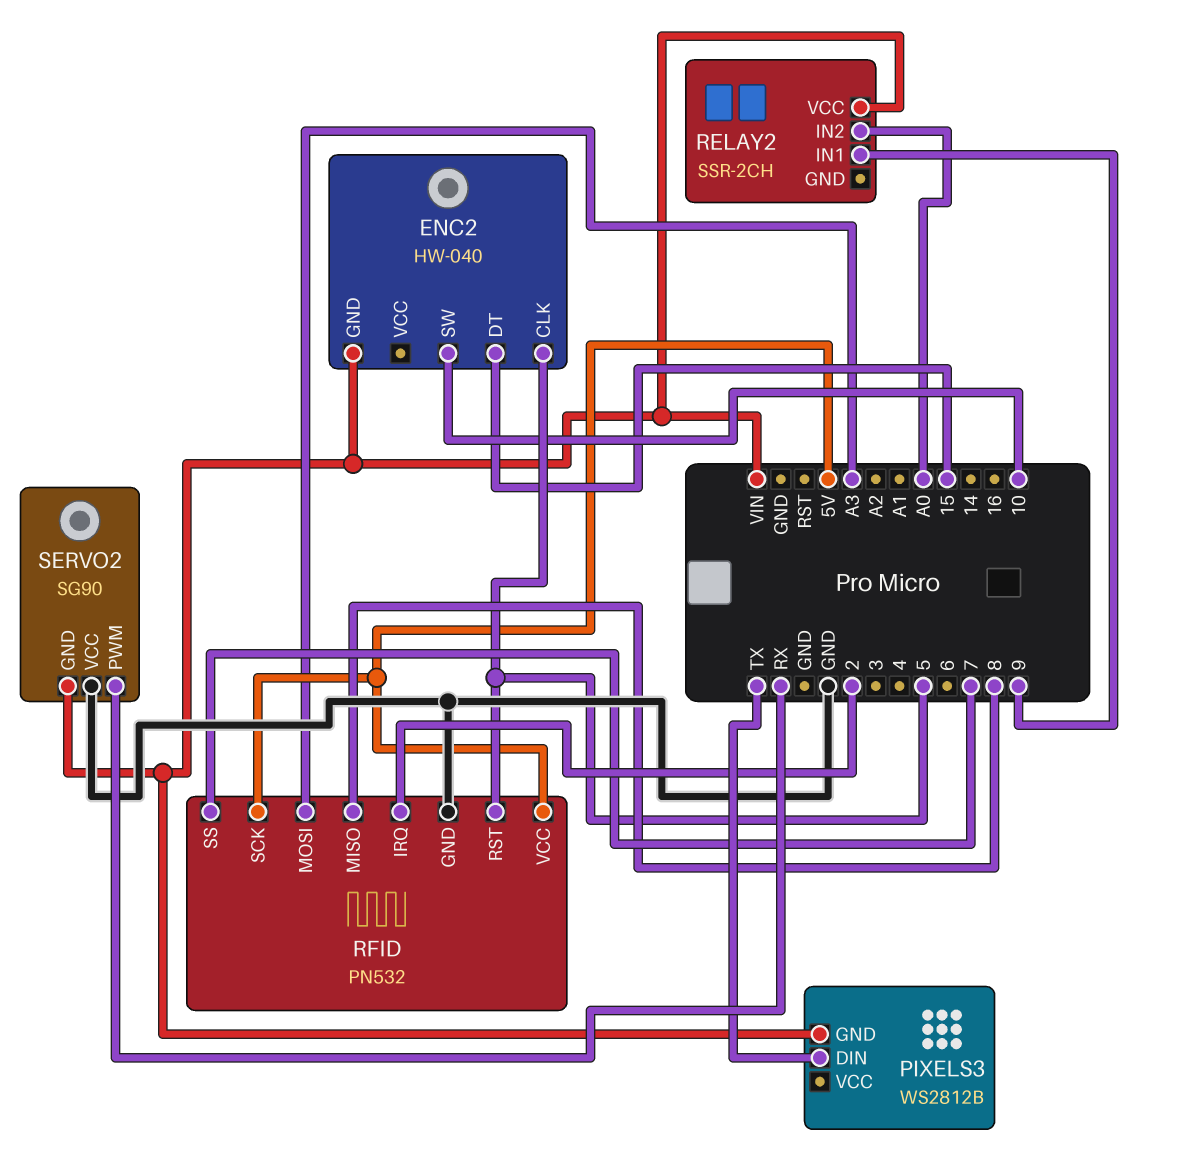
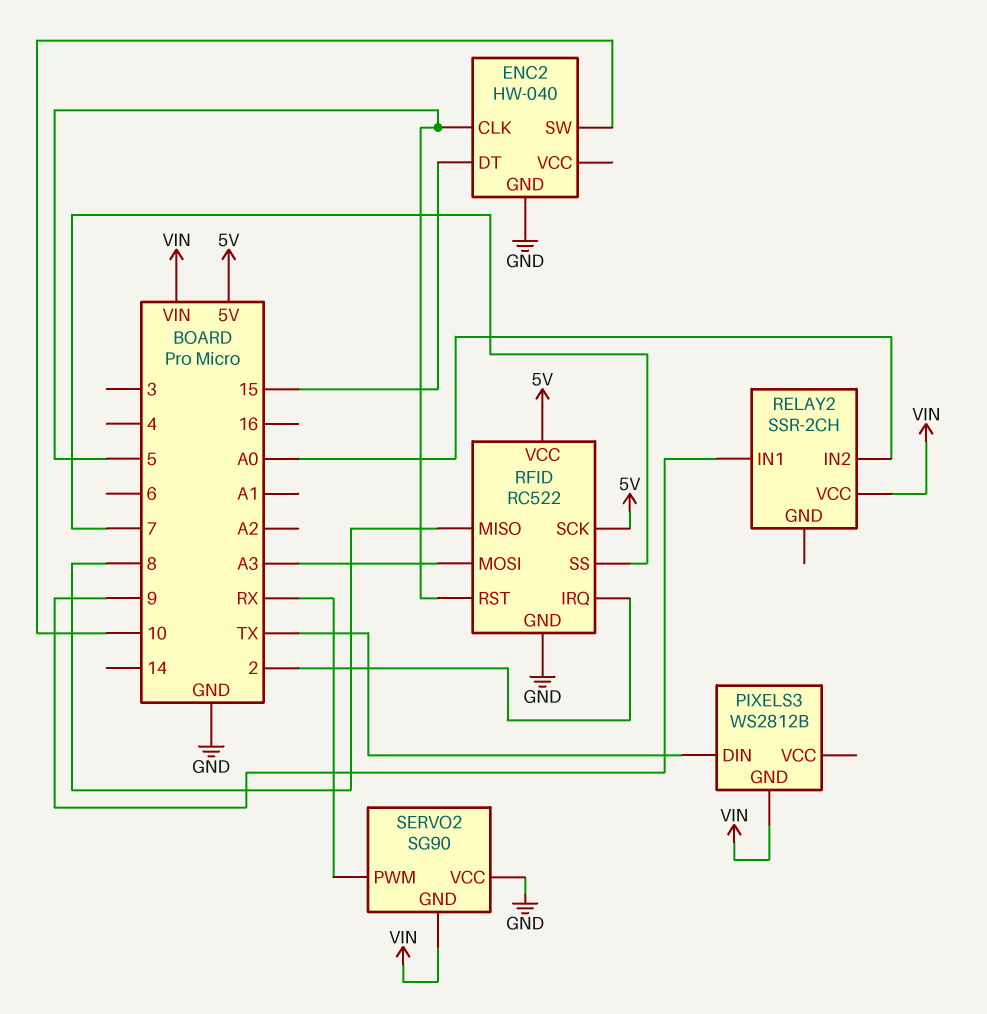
ENC2 pin GND: VIN -> GND
RFID: PN532 -> RC522

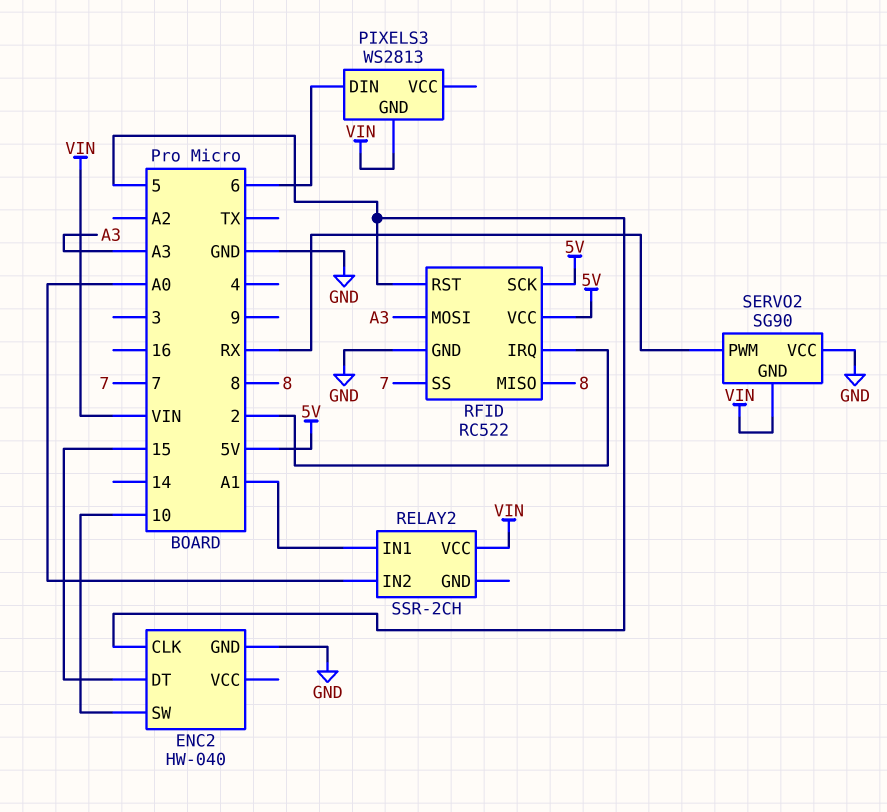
PIXELS3: WS2812B -> WS2813
PIXELS3 pin DIN: TX -> 6
RELAY2 pin IN1: 9 -> A1

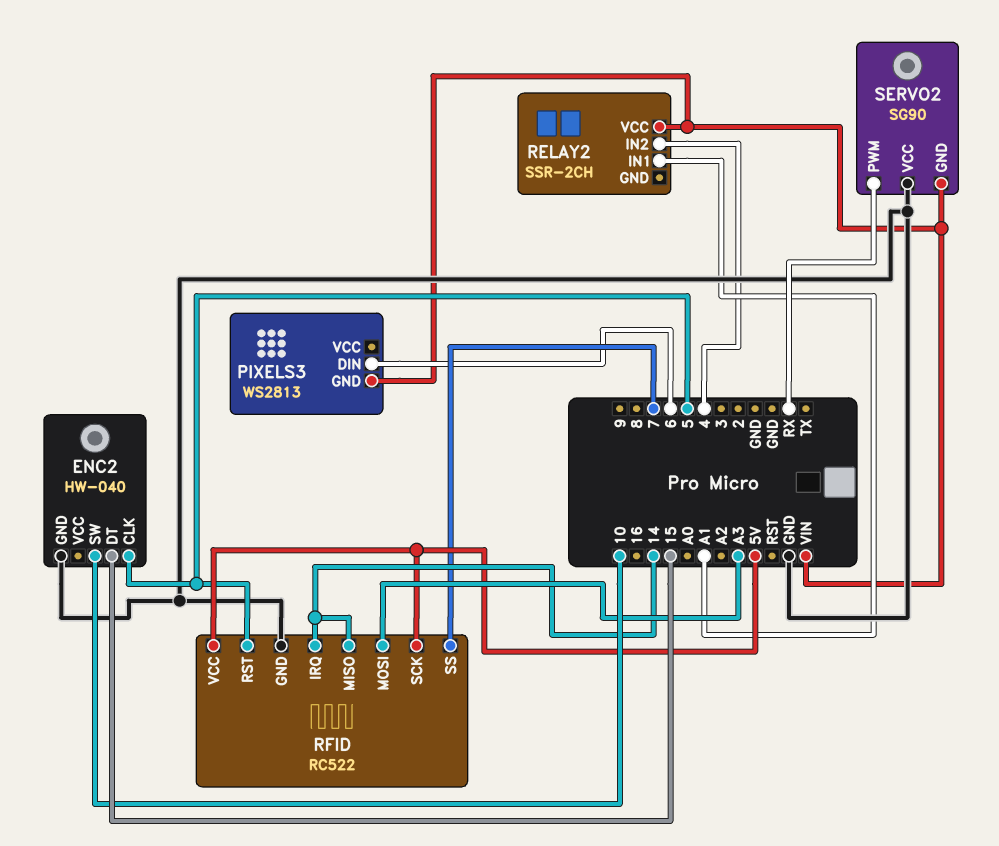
RELAY2 pin IN2: A0 -> 4
RFID pin IRQ: 2 -> 14
RFID pin MISO: 8 -> 14

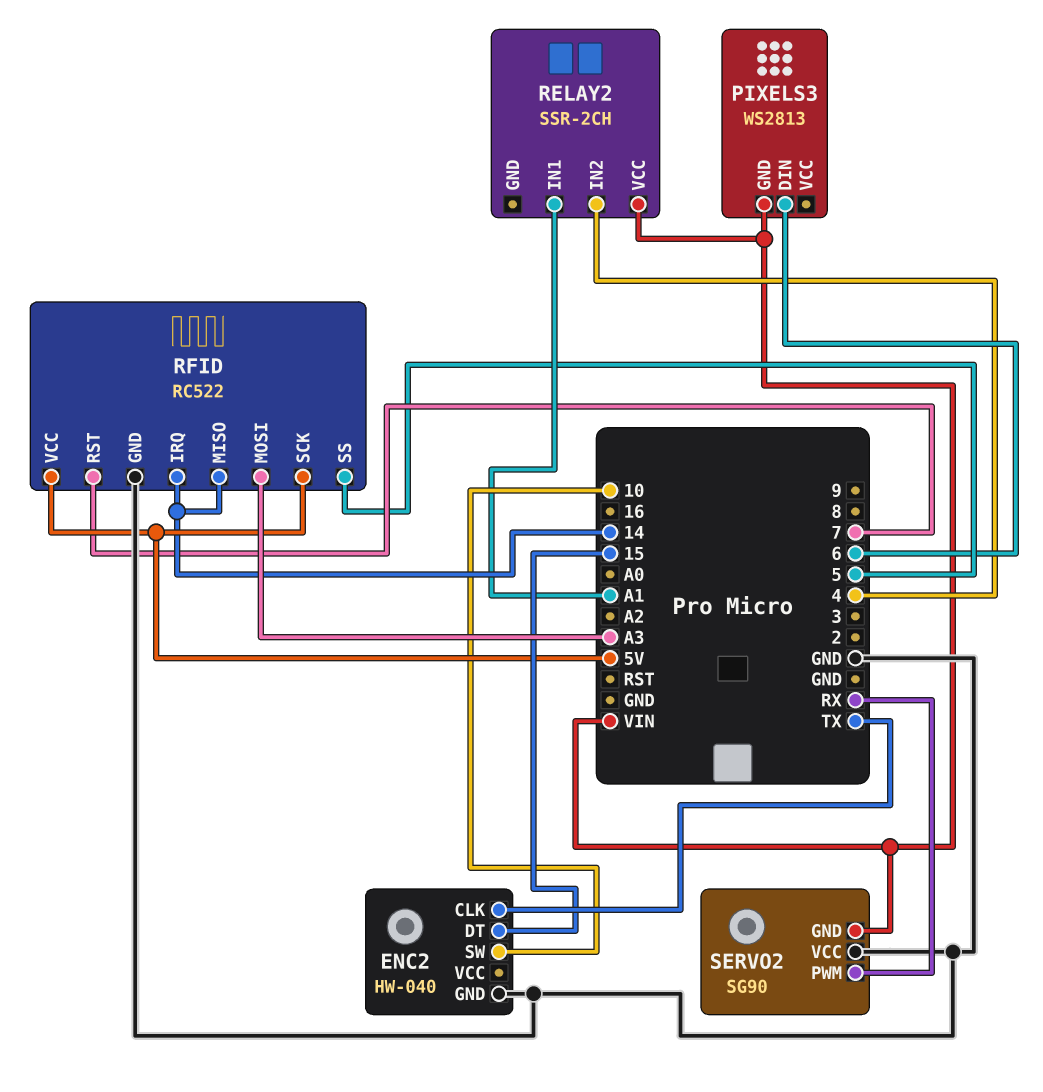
ENC2 pin CLK: 5 -> TX
RFID pin RST: 5 -> 7
RFID pin SS: 7 -> 5

